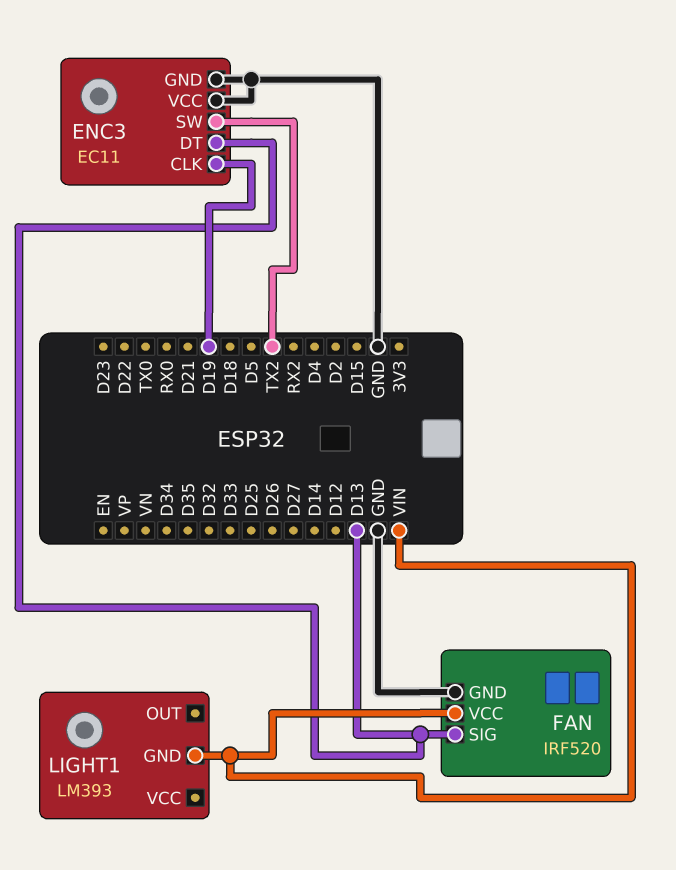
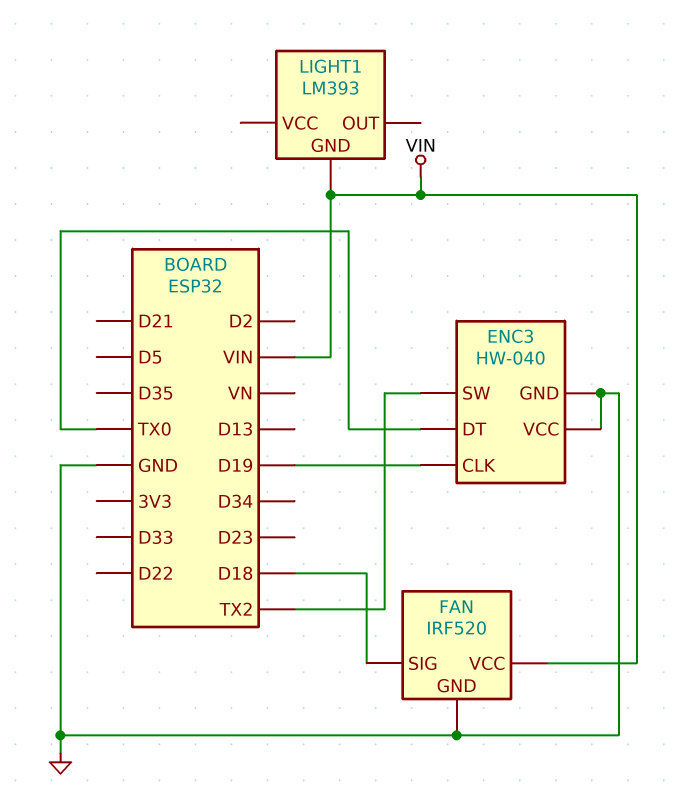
ENC3: EC11 -> HW-040
ENC3 pin DT: D13 -> TX0
FAN pin SIG: D13 -> D18

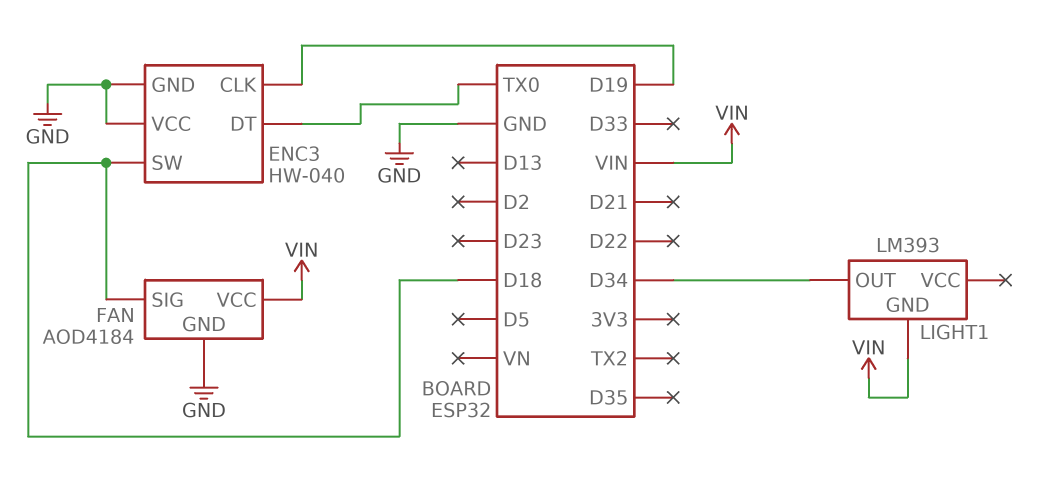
ENC3 pin SW: TX2 -> D18
FAN: IRF520 -> AOD4184
LIGHT1 pin OUT: none -> D34

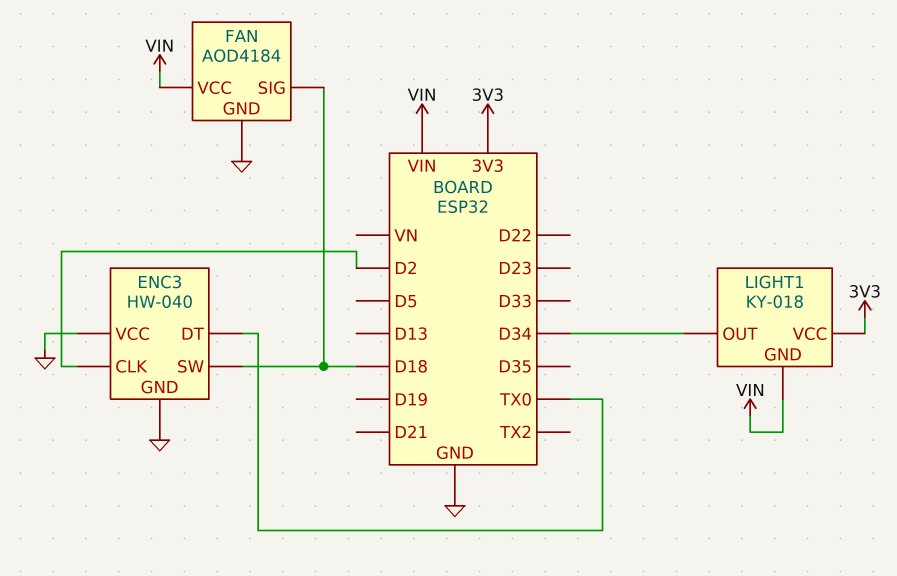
ENC3 pin CLK: D19 -> D2
LIGHT1: LM393 -> KY-018
LIGHT1 pin VCC: none -> 3V3

